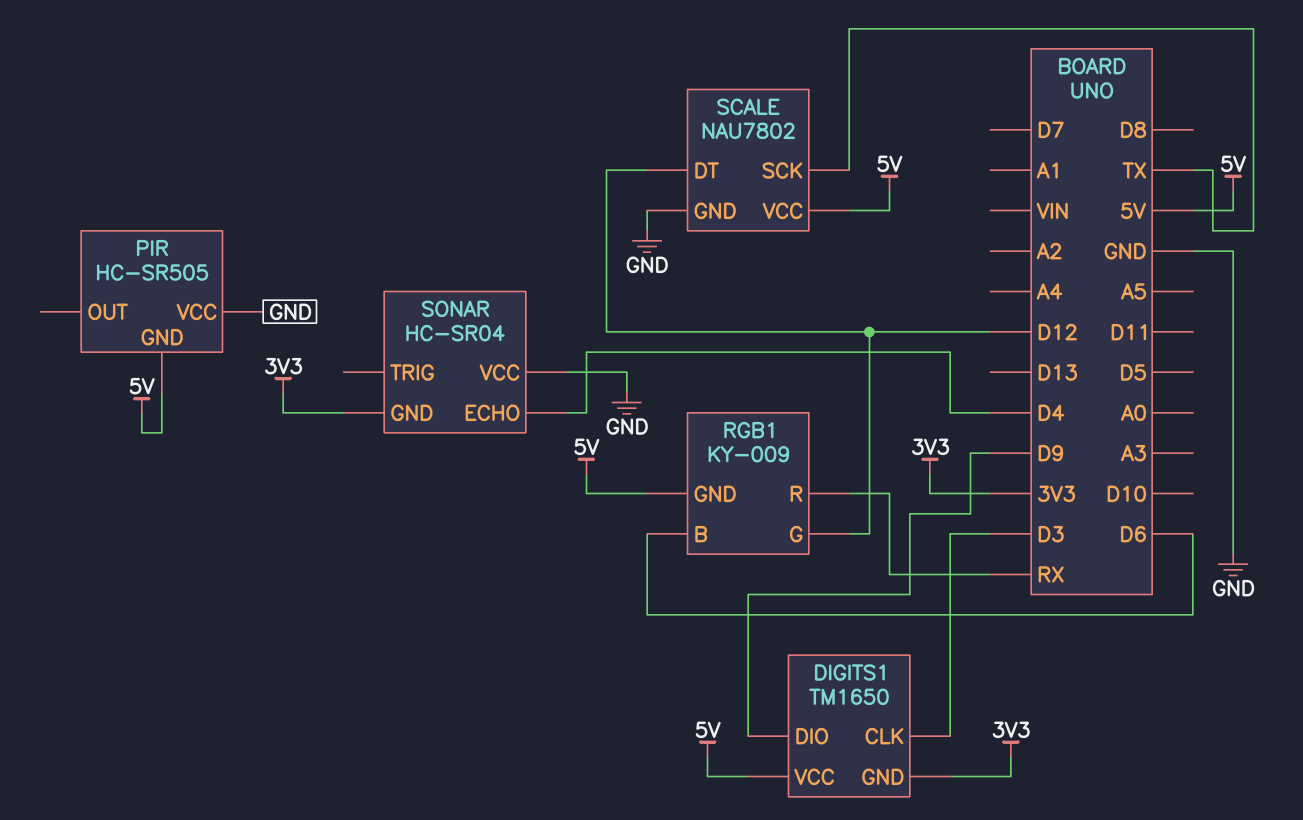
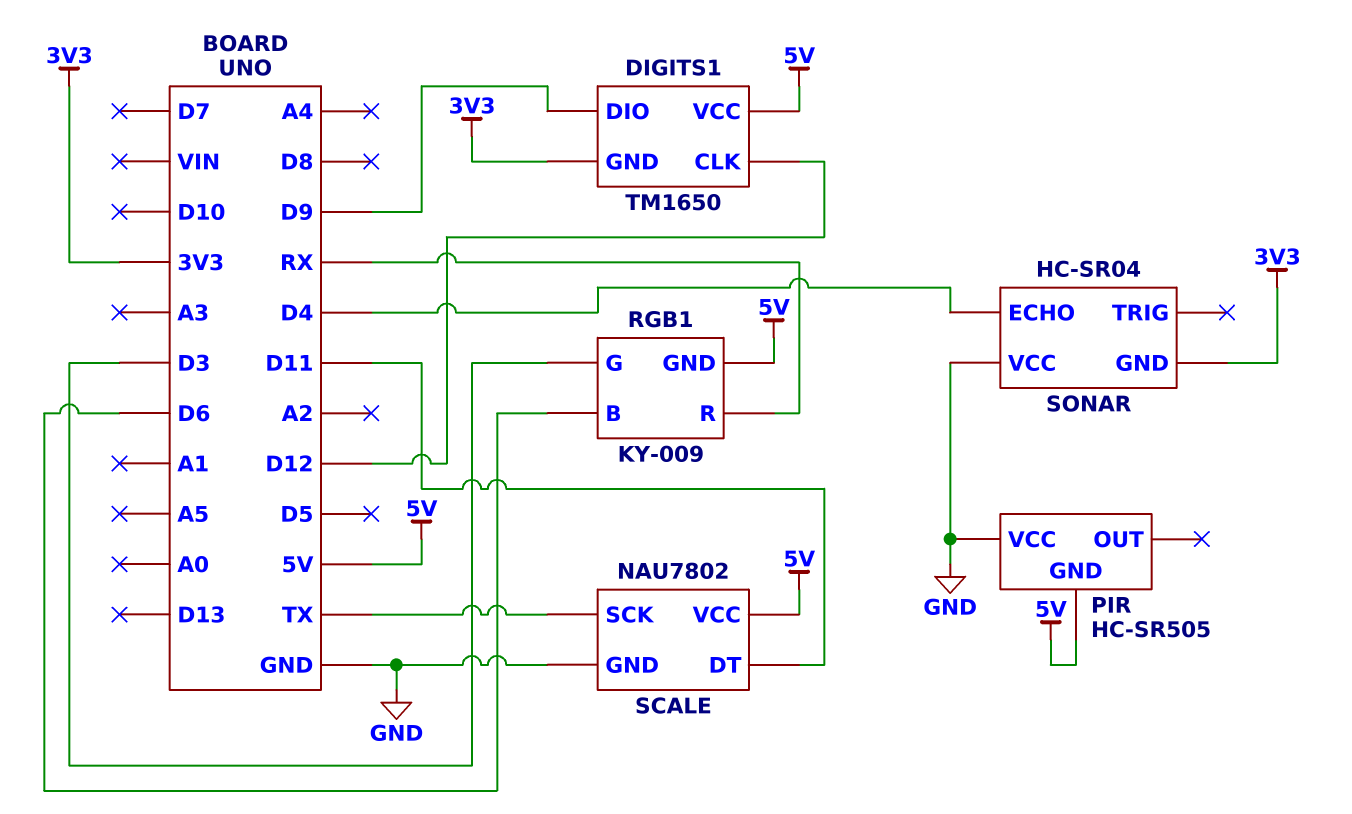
DIGITS1 pin CLK: D3 -> D12
RGB1 pin G: D12 -> D3
SCALE pin DT: D12 -> D11

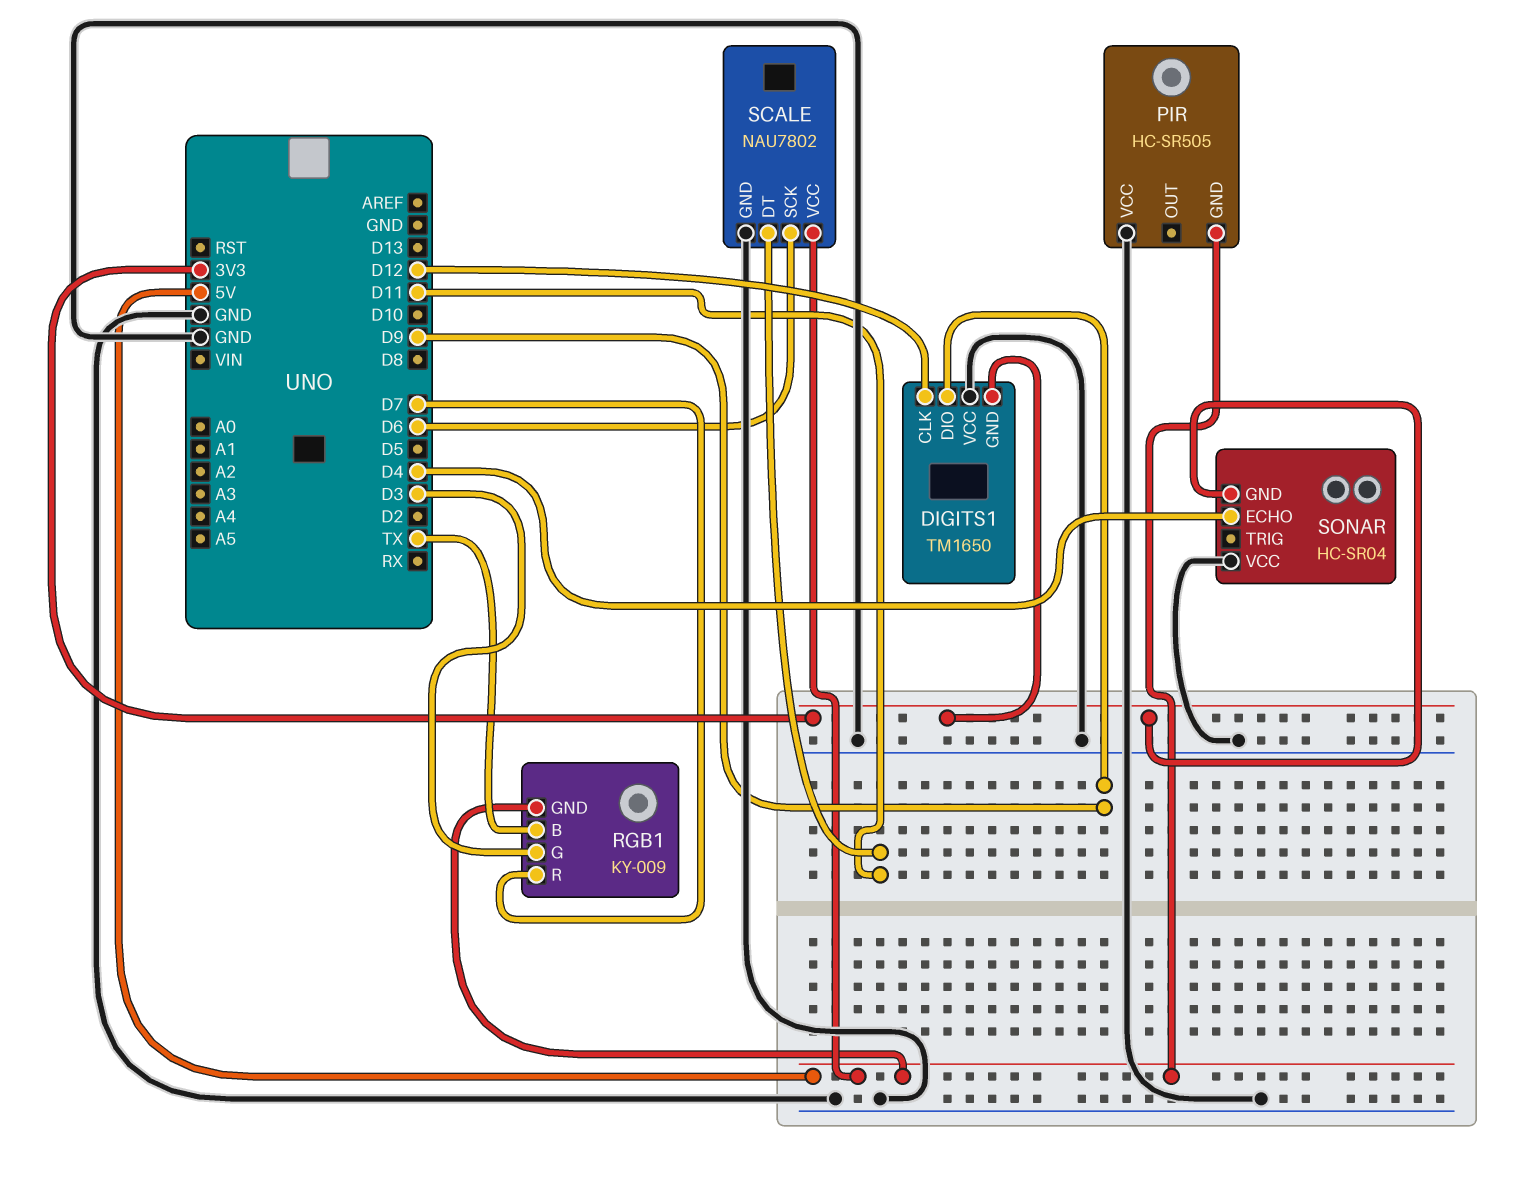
DIGITS1 pin VCC: 5V -> GND
RGB1 pin B: D6 -> TX
RGB1 pin R: RX -> D7
SCALE pin SCK: TX -> D6

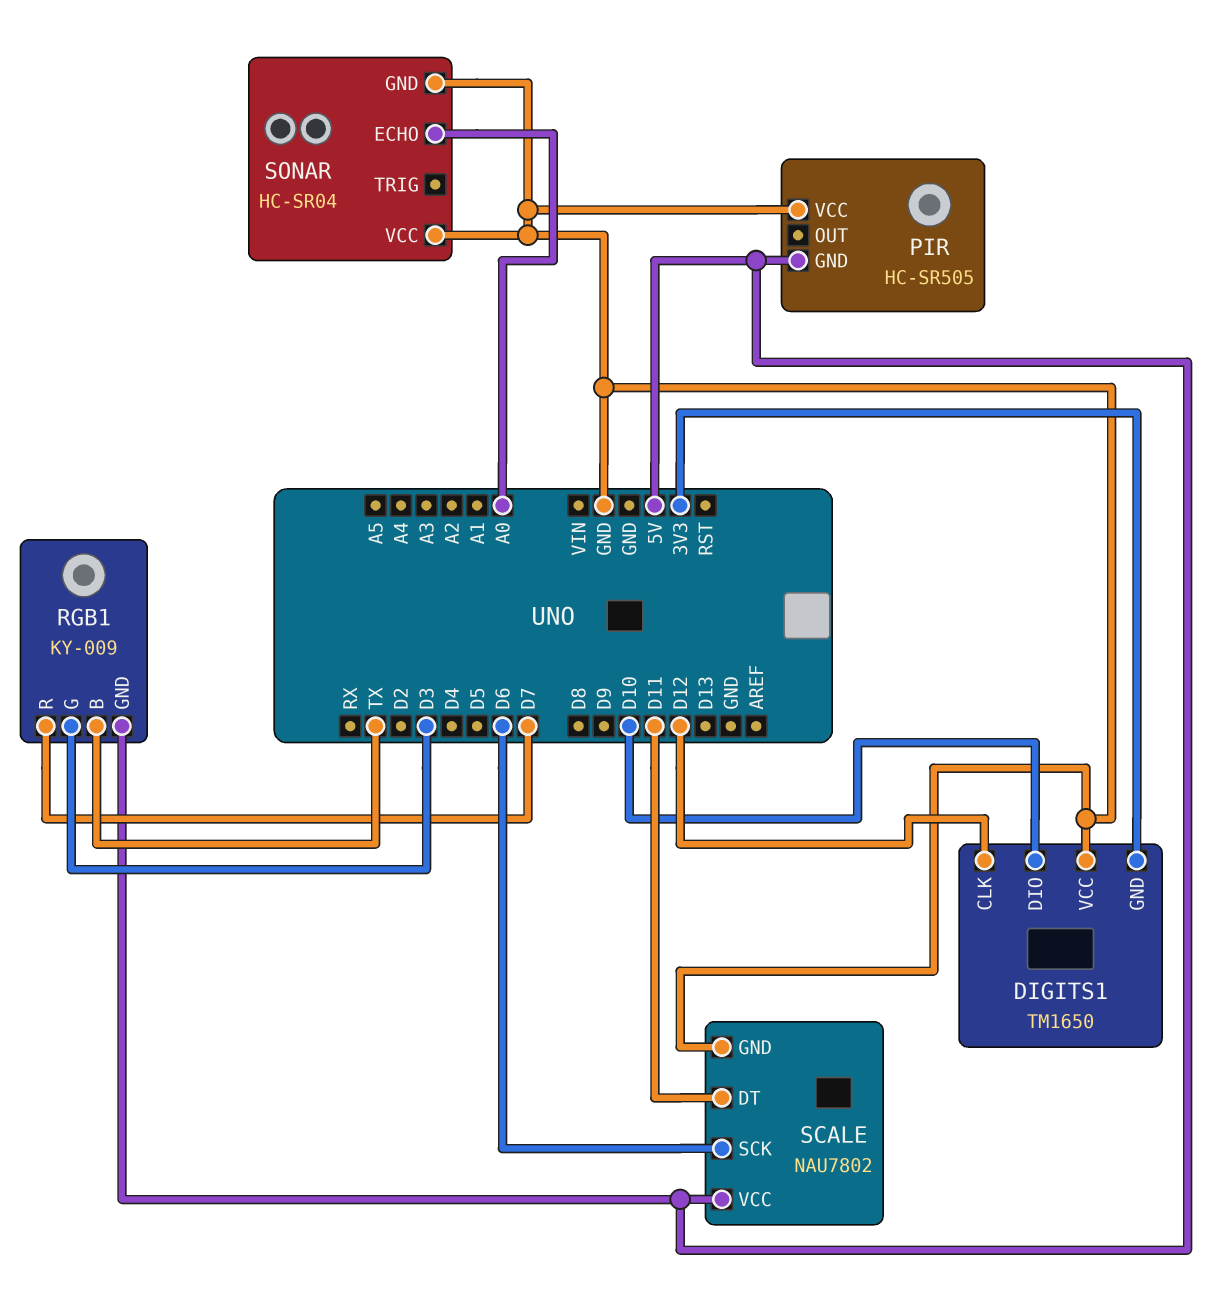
DIGITS1 pin DIO: D9 -> D10
SONAR pin ECHO: D4 -> A0
SONAR pin GND: 3V3 -> GND

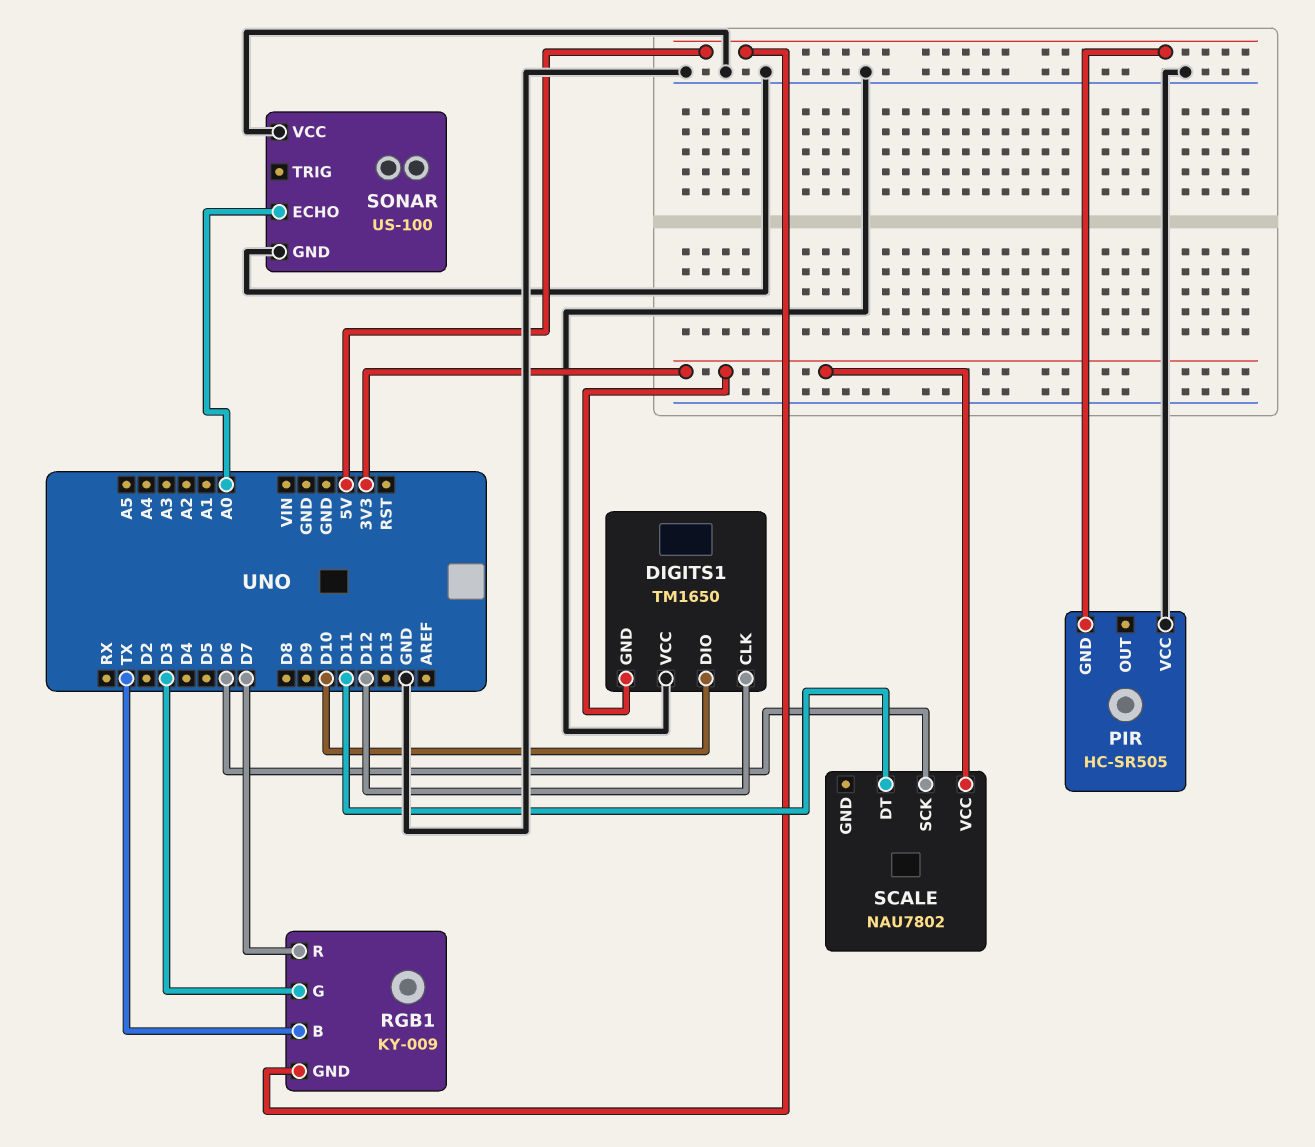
SCALE pin GND: GND -> none
SCALE pin VCC: 5V -> 3V3
SONAR: HC-SR04 -> US-100

